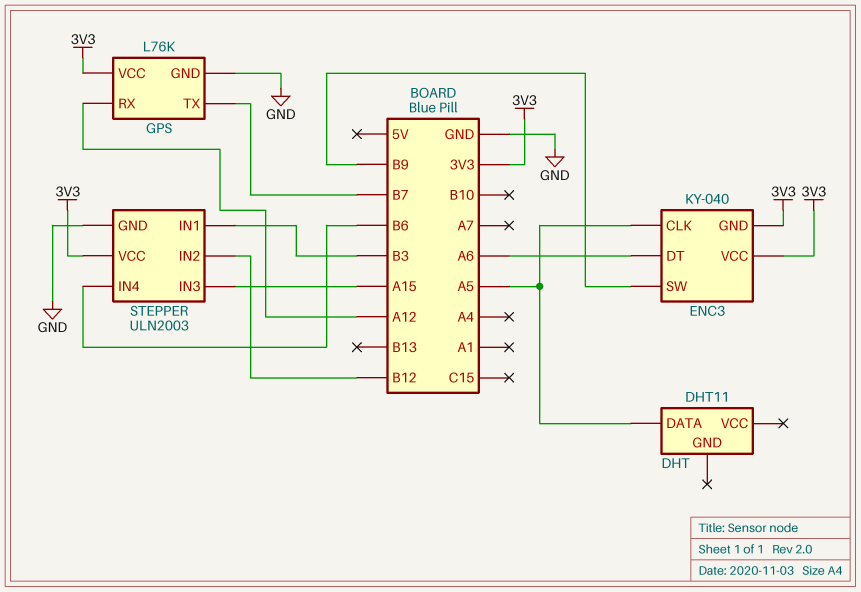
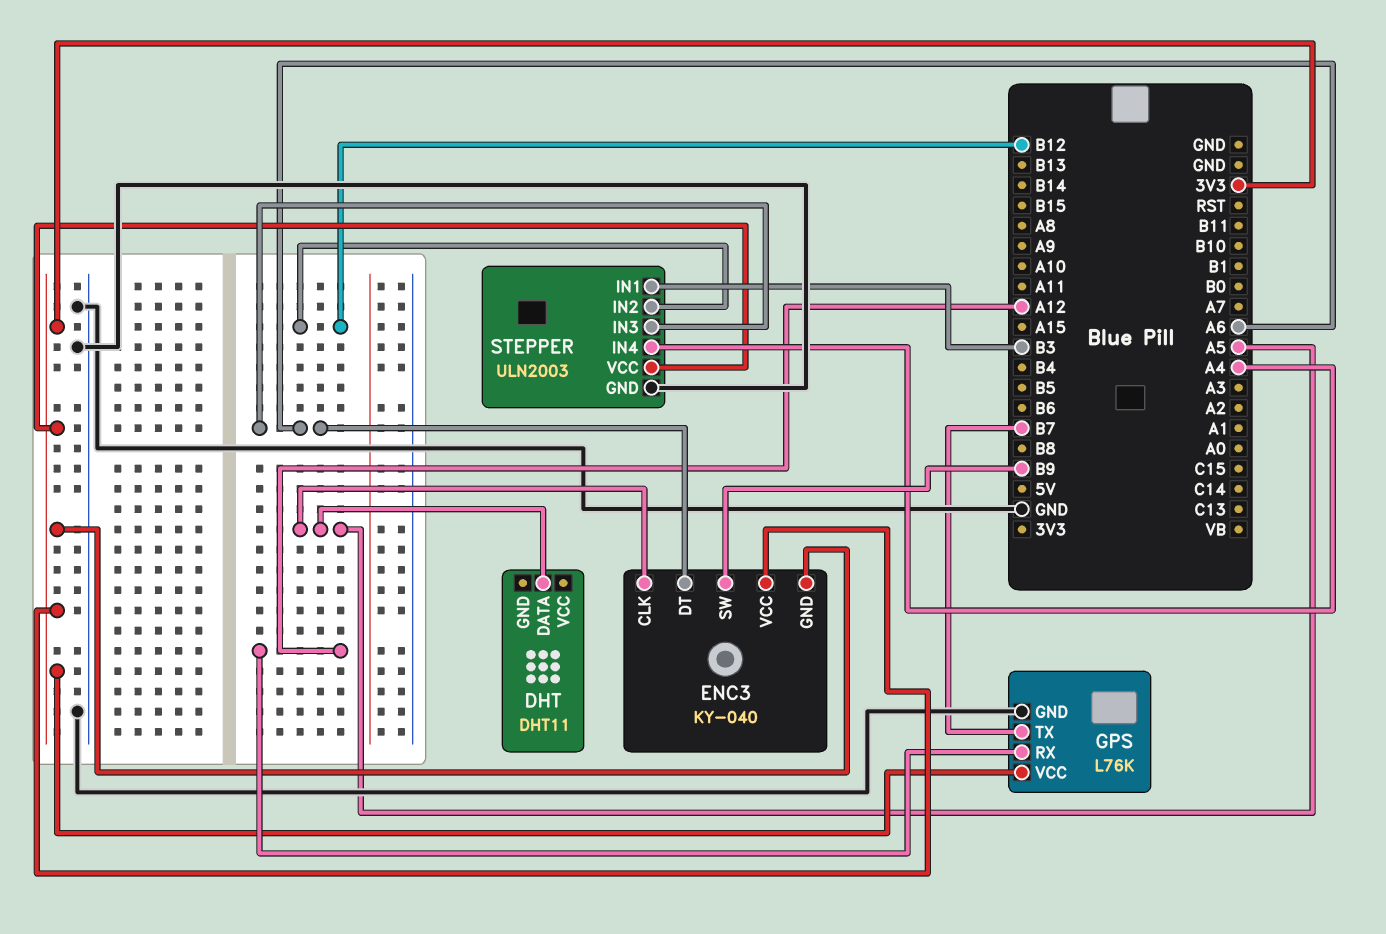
STEPPER pin IN3: A15 -> A6
STEPPER pin IN4: B6 -> A4

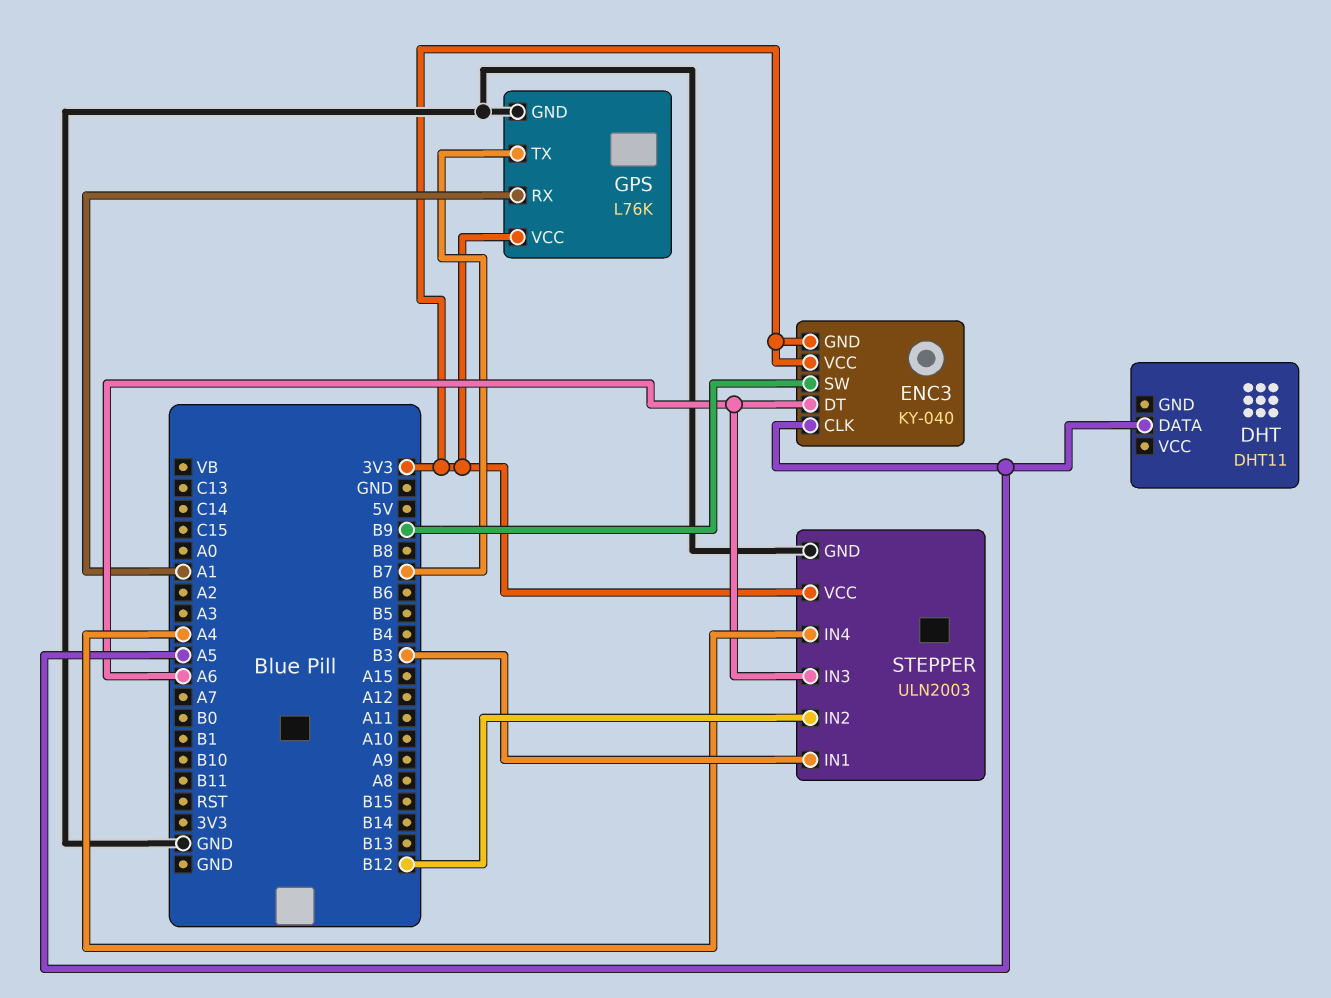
GPS pin RX: A12 -> A1

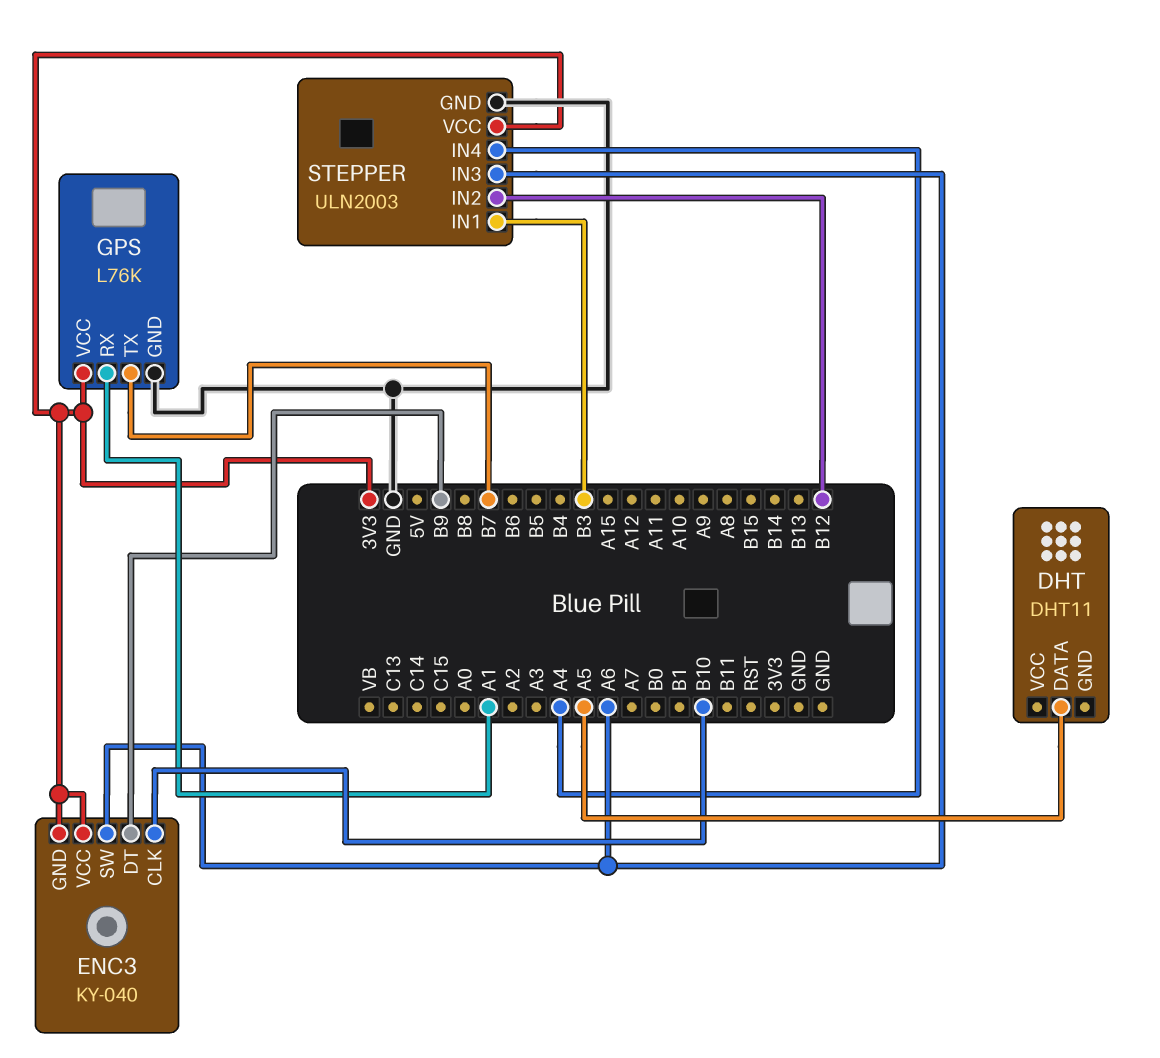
ENC3 pin CLK: A5 -> B10
ENC3 pin DT: A6 -> B9
ENC3 pin SW: B9 -> A6

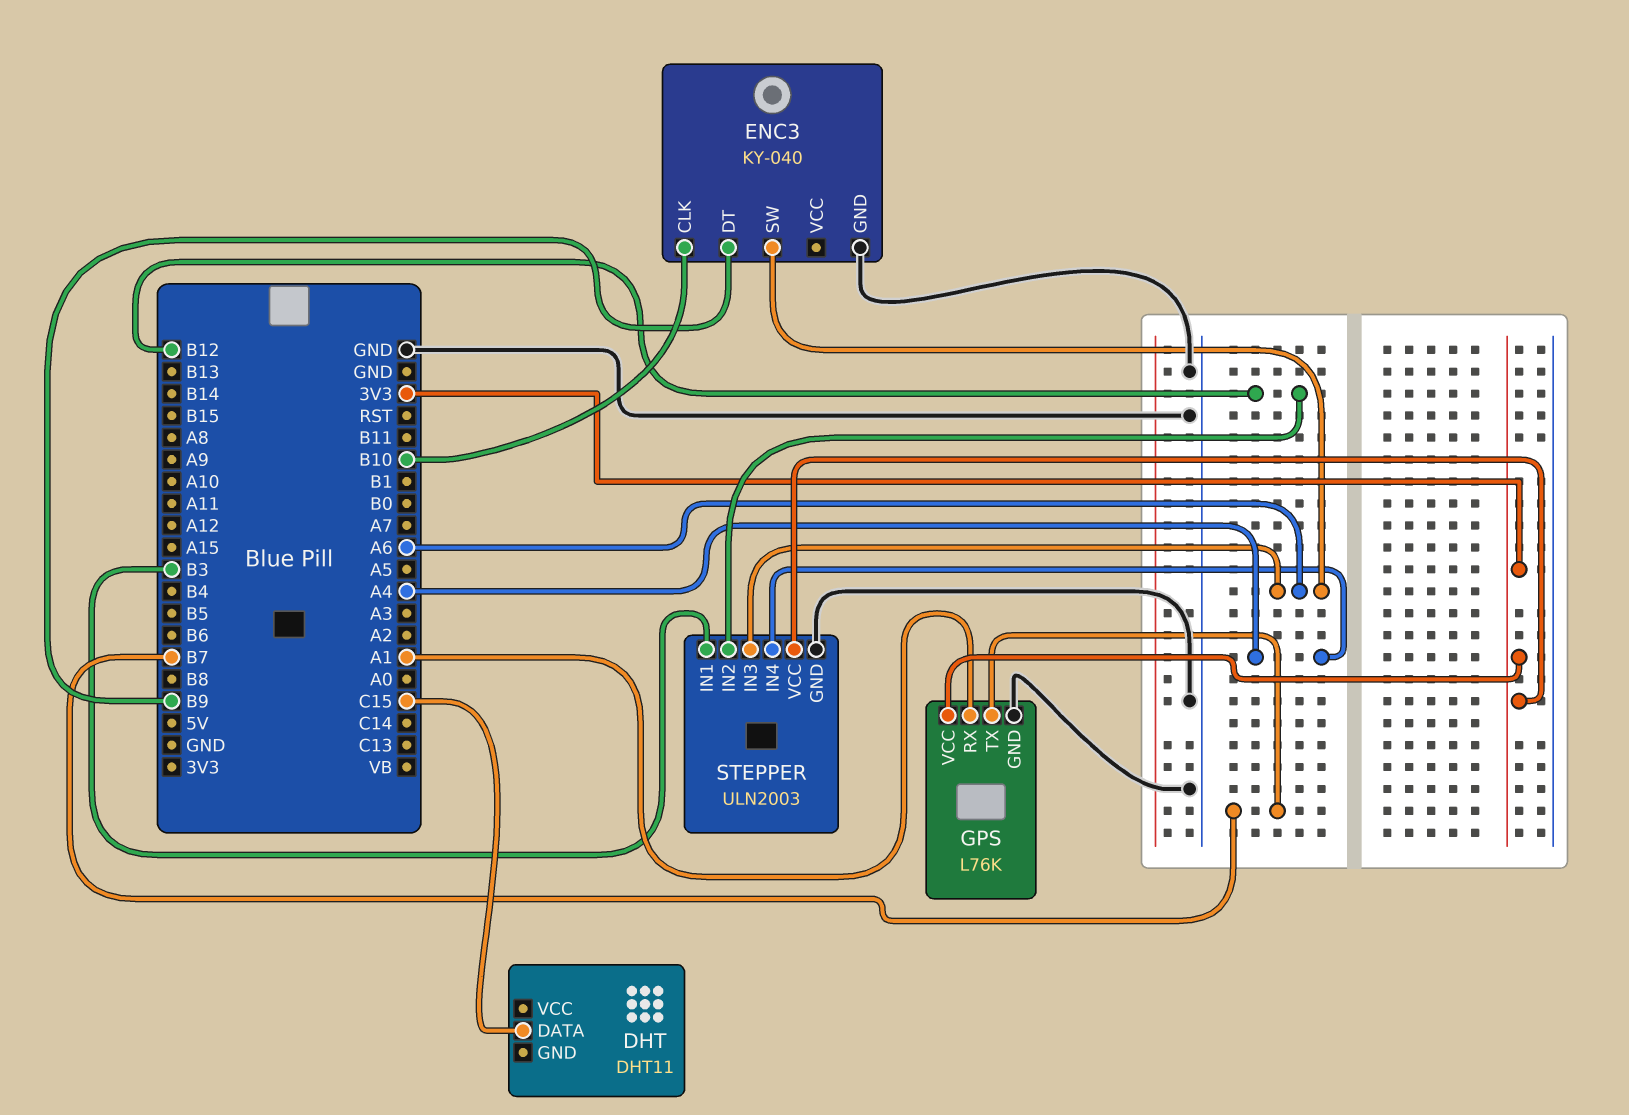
DHT pin DATA: A5 -> C15
ENC3 pin GND: 3V3 -> GND
ENC3 pin VCC: 3V3 -> none

